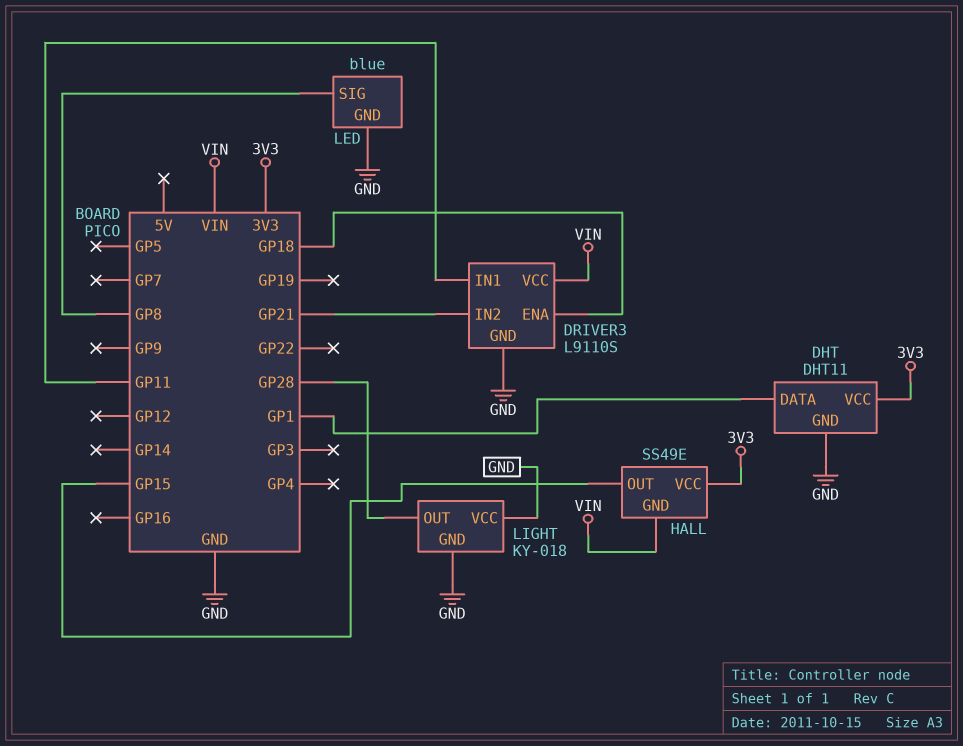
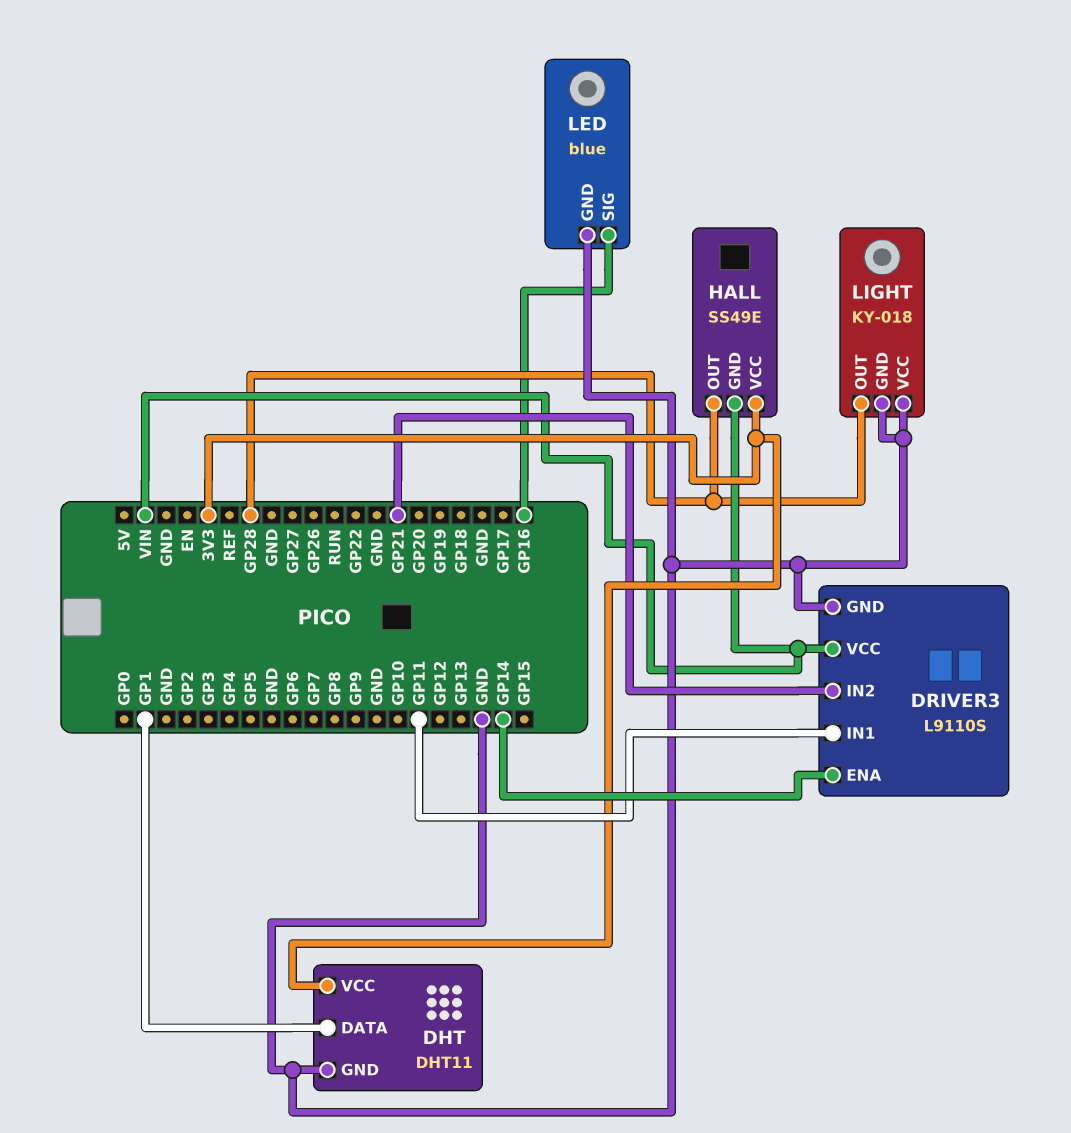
DRIVER3 pin ENA: GP18 -> GP14
HALL pin OUT: GP15 -> GP28
LED pin SIG: GP8 -> GP16

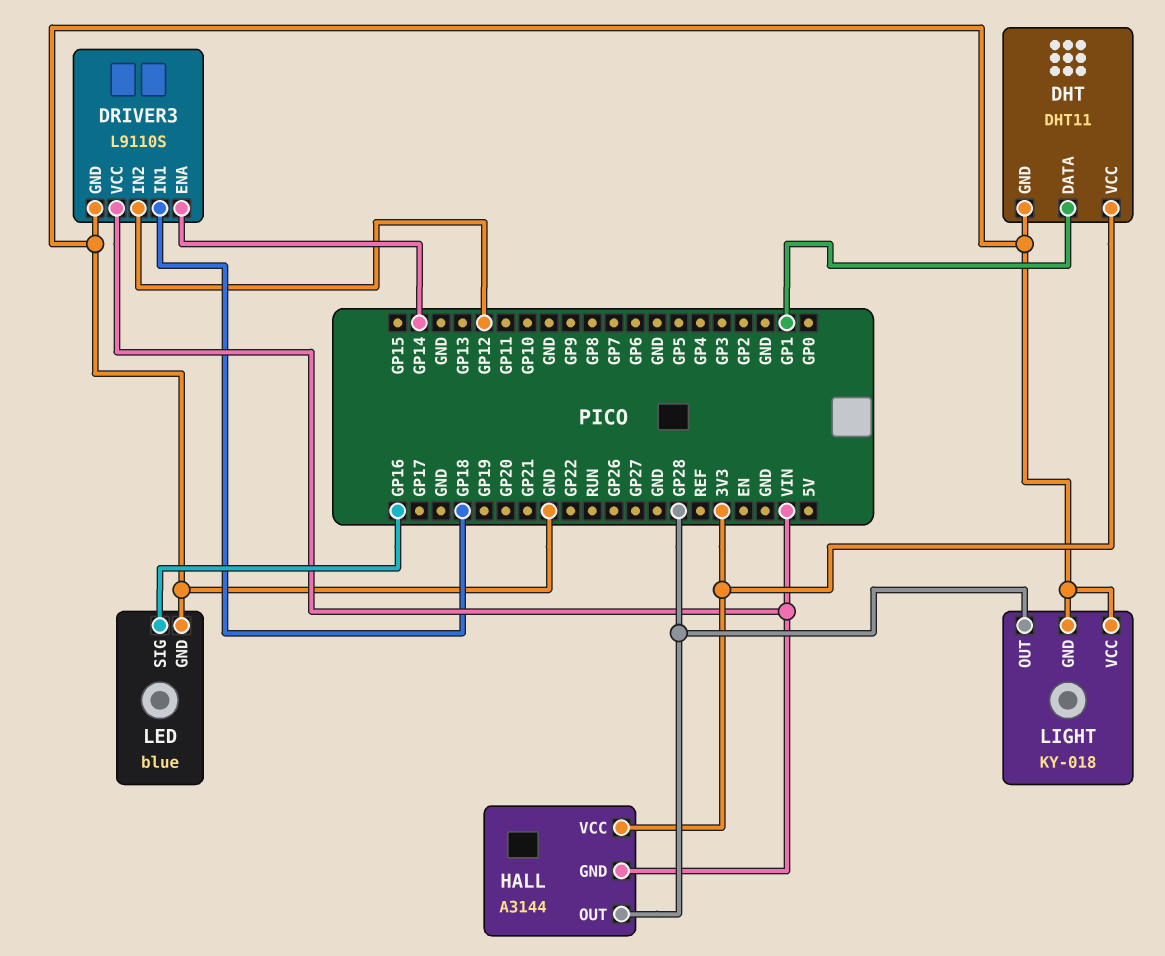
DRIVER3 pin IN1: GP11 -> GP18
DRIVER3 pin IN2: GP21 -> GP12
HALL: SS49E -> A3144

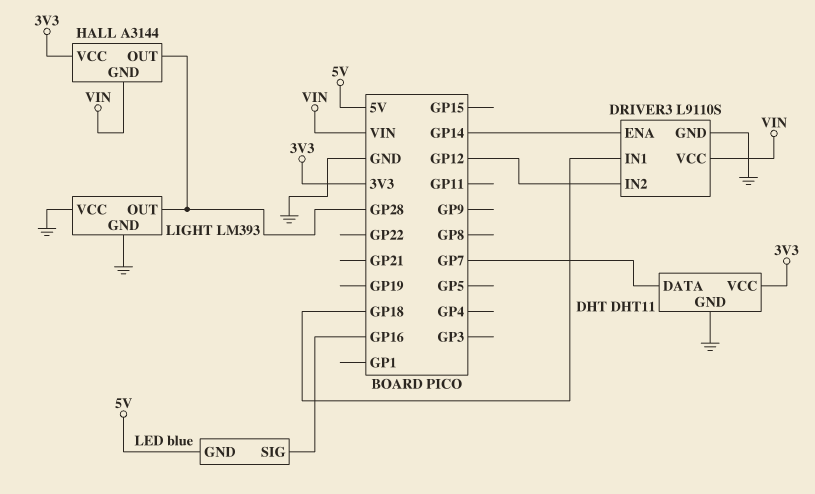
DHT pin DATA: GP1 -> GP7
LED pin GND: GND -> 5V
LIGHT: KY-018 -> LM393

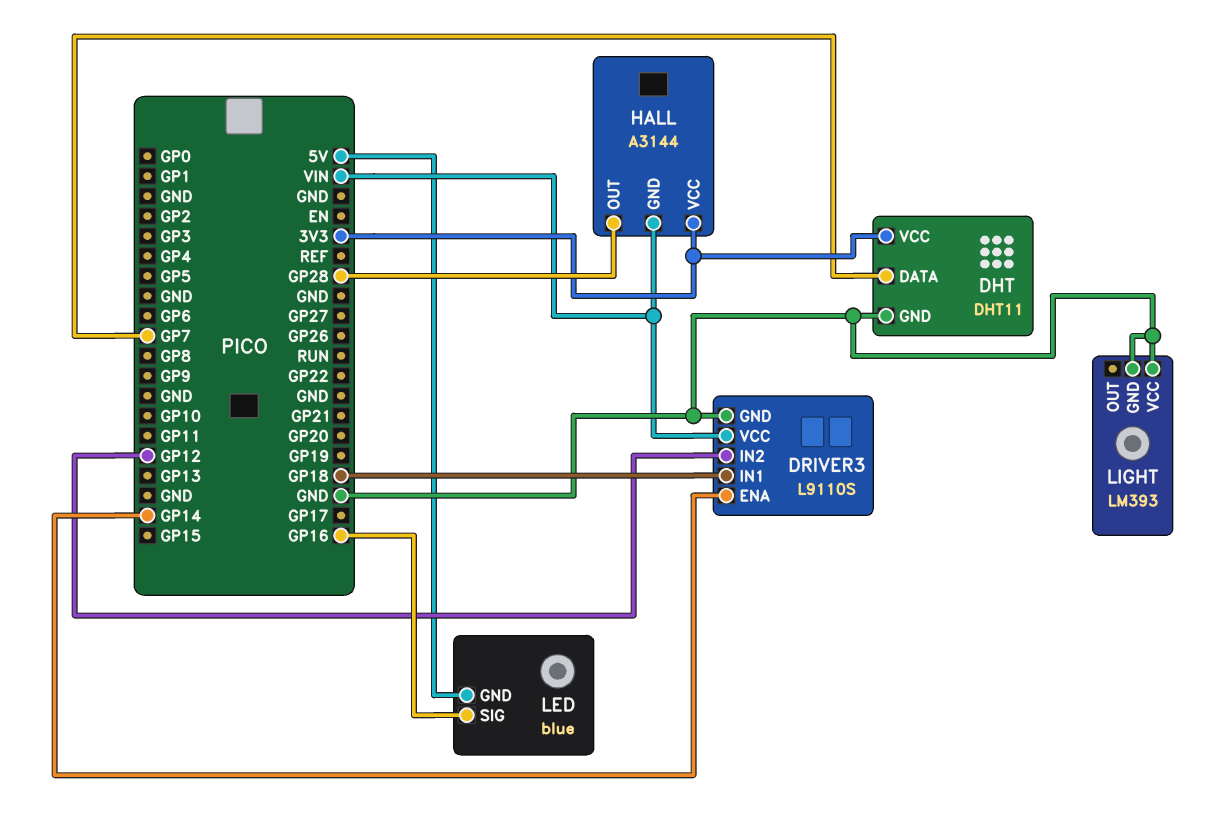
LIGHT pin OUT: GP28 -> none

